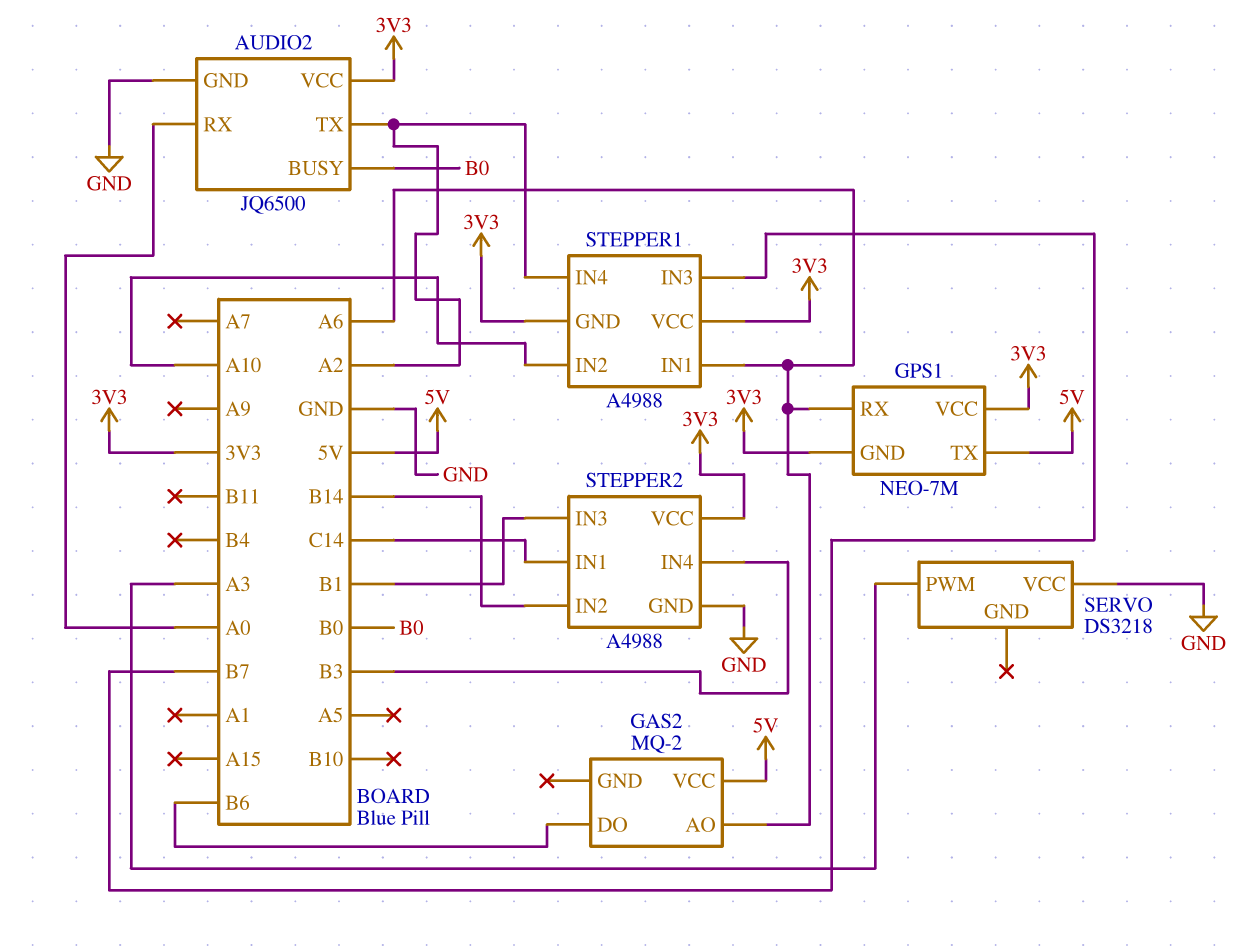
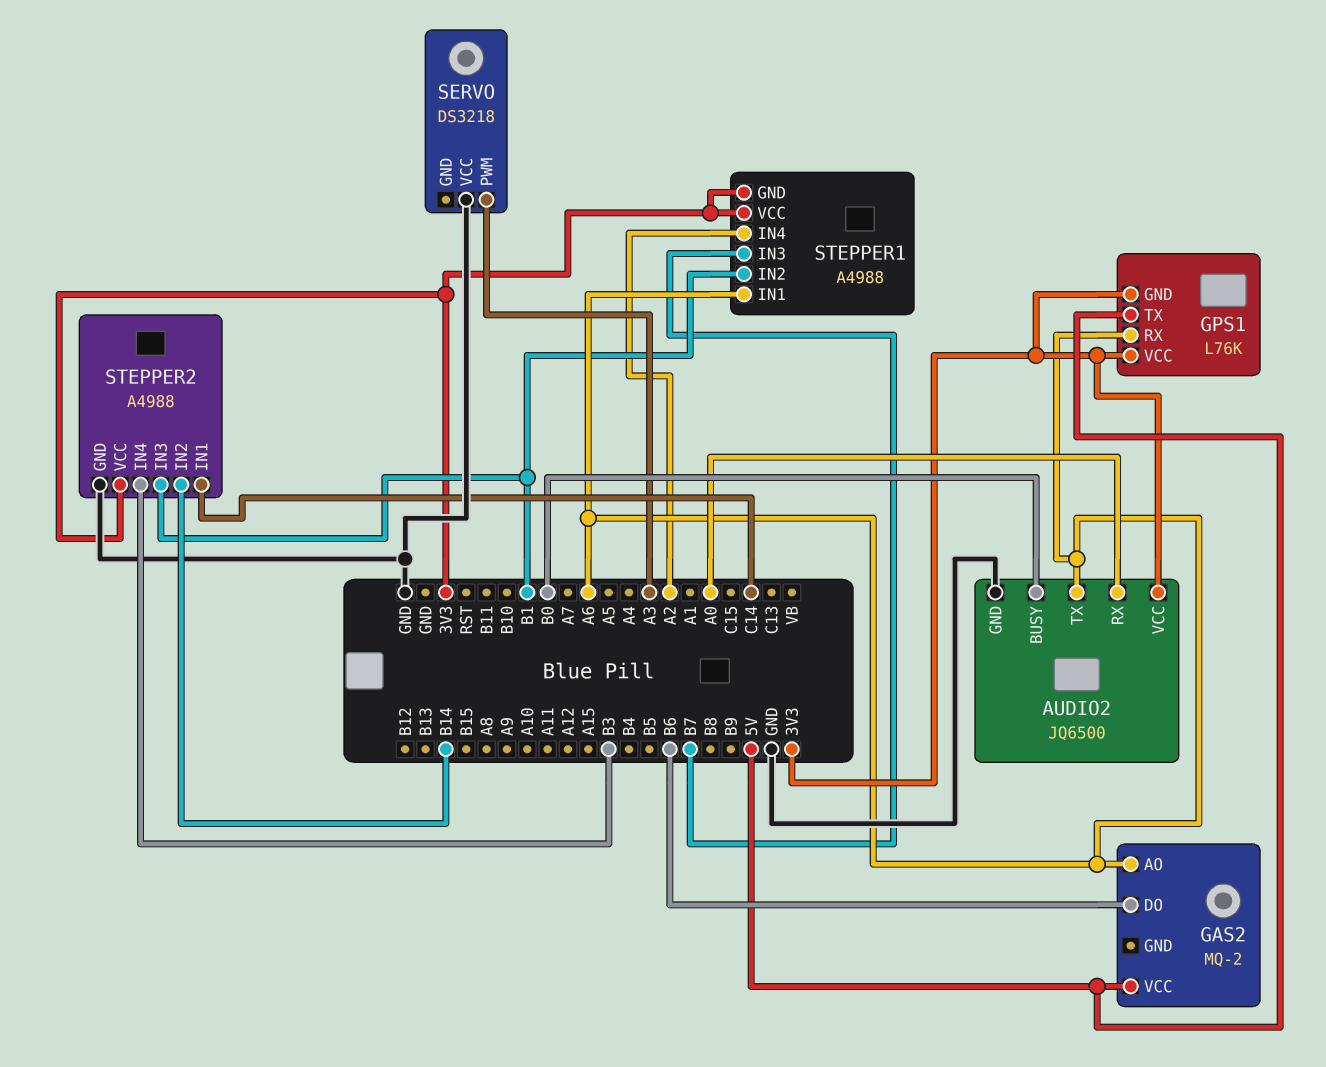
AUDIO2 pin TX: A2 -> A6
GPS1: NEO-7M -> L76K
STEPPER1 pin IN2: A10 -> B1

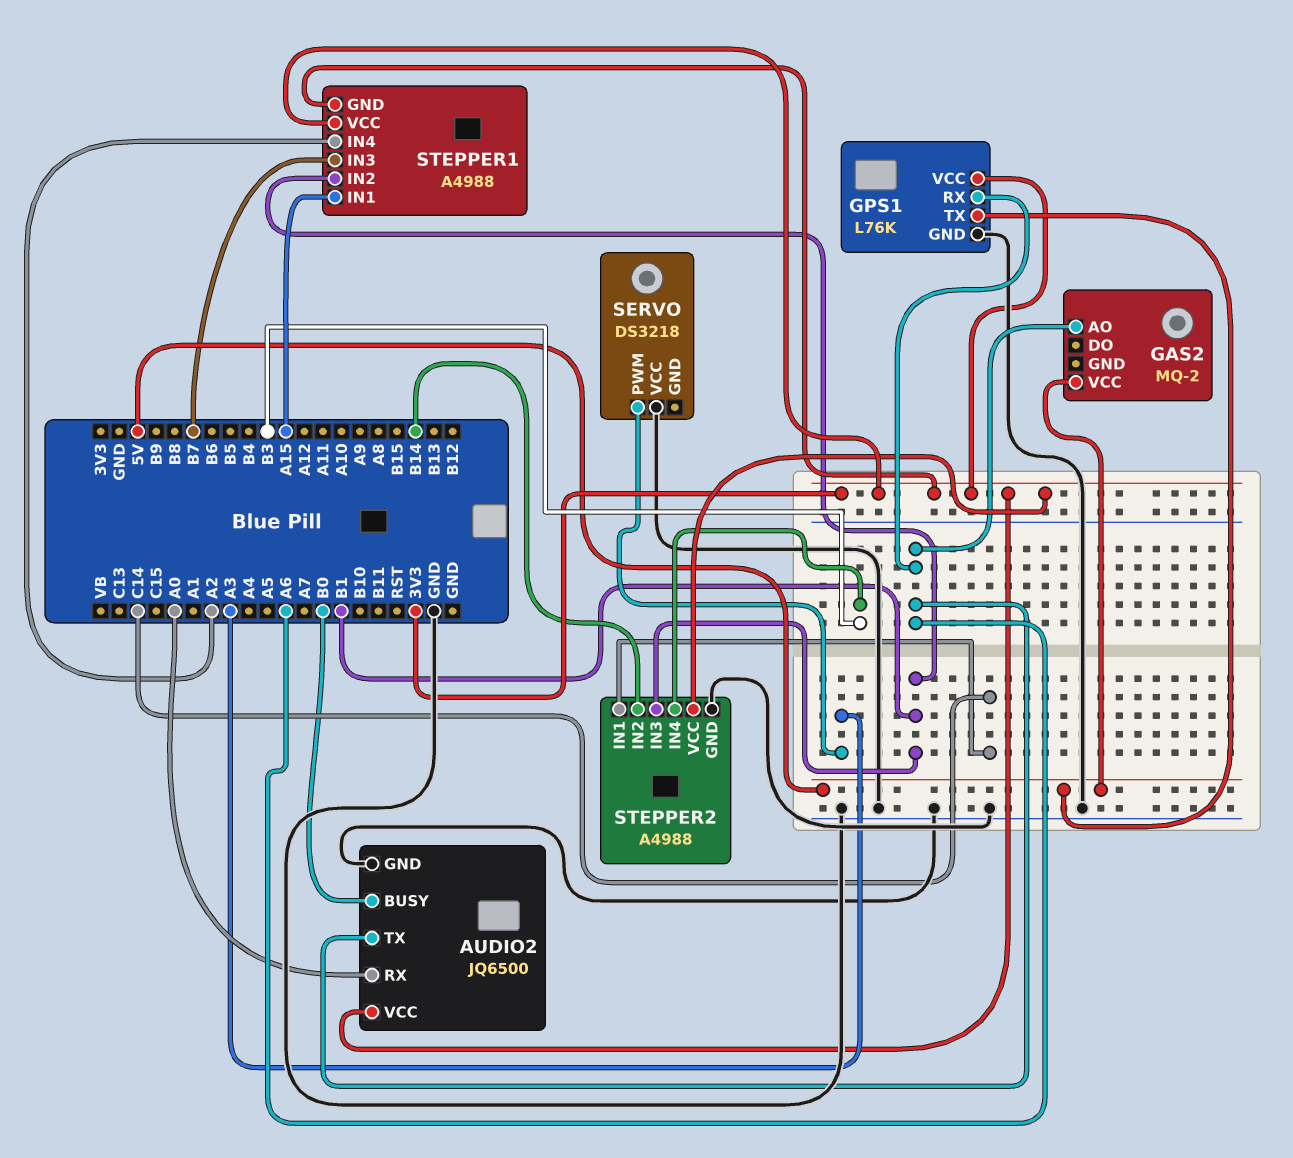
GAS2 pin DO: B6 -> none
GPS1 pin GND: 3V3 -> GND
STEPPER1 pin IN1: A6 -> A15

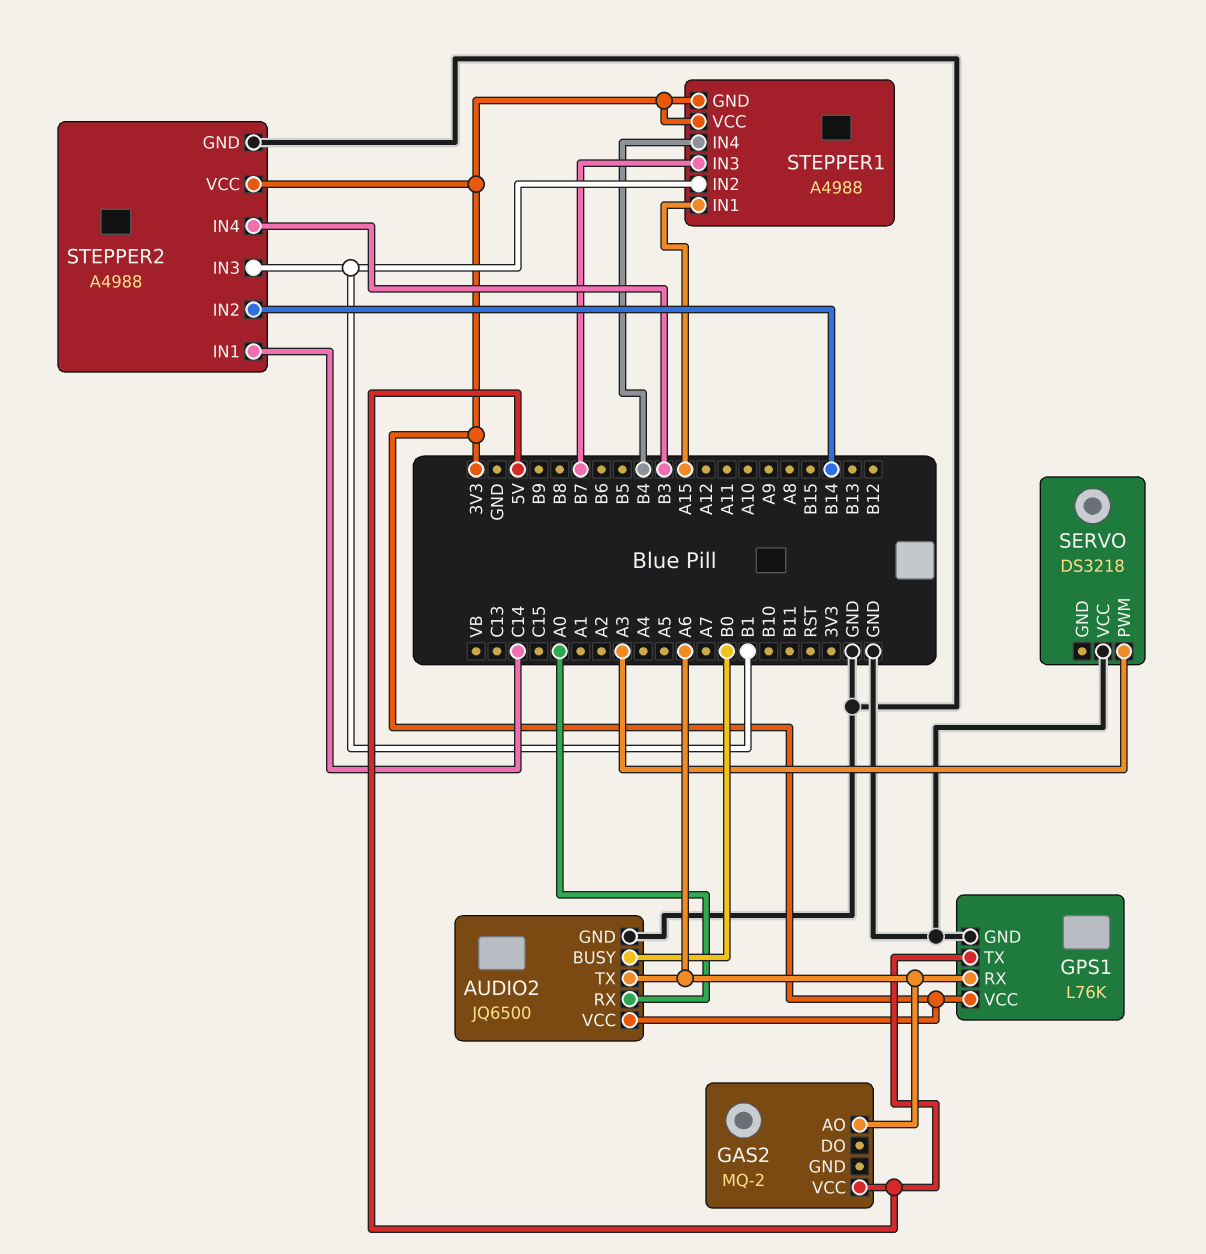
STEPPER1 pin IN4: A2 -> B4

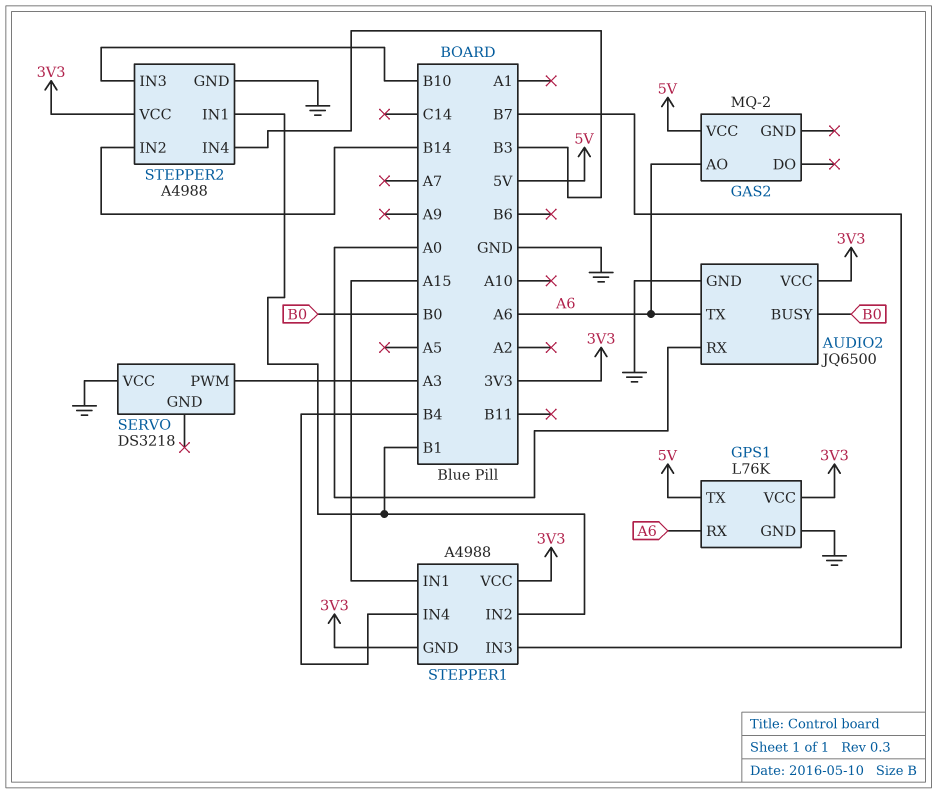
STEPPER2 pin IN1: C14 -> B1
STEPPER2 pin IN3: B1 -> B10

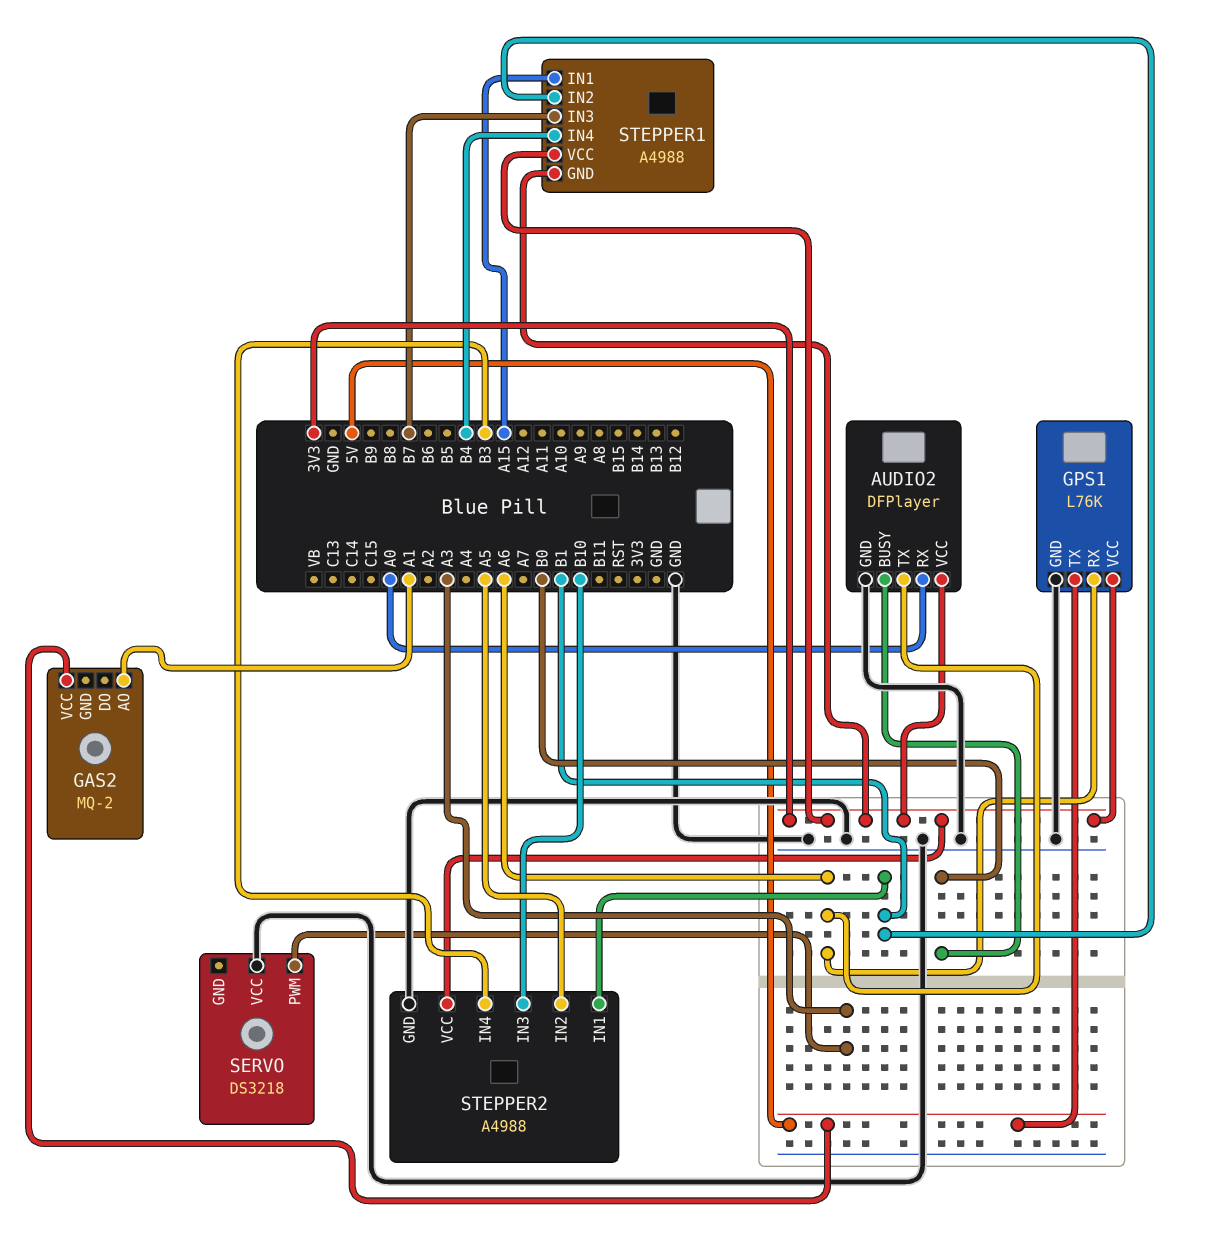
AUDIO2: JQ6500 -> DFPlayer
GAS2 pin AO: A6 -> A1
STEPPER2 pin IN2: B14 -> A5

